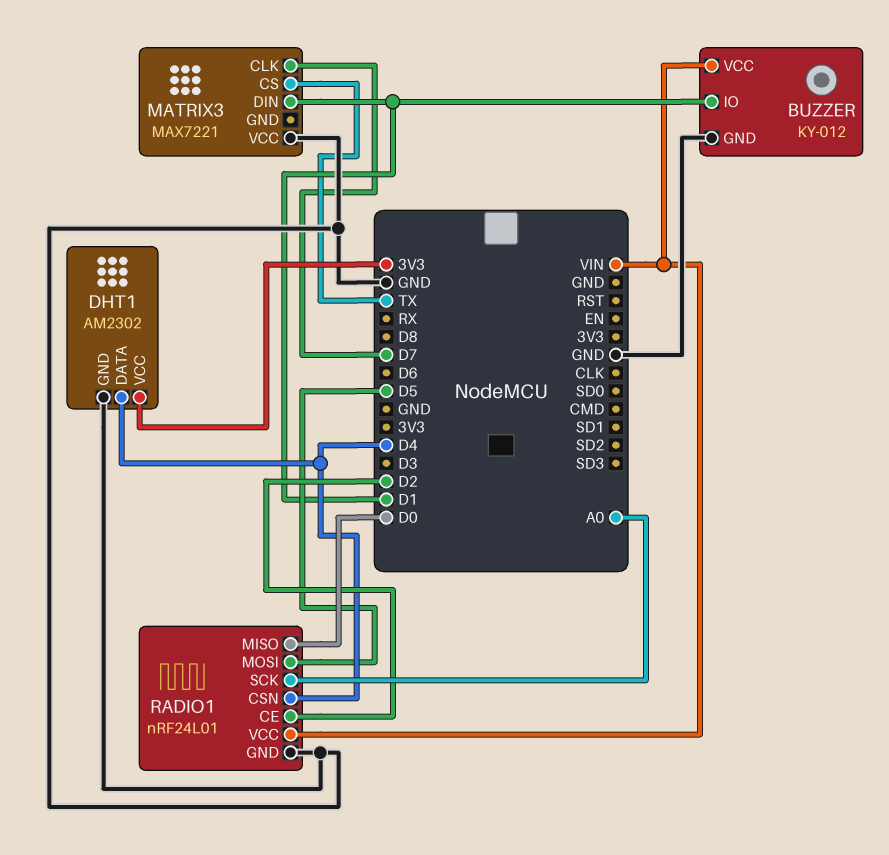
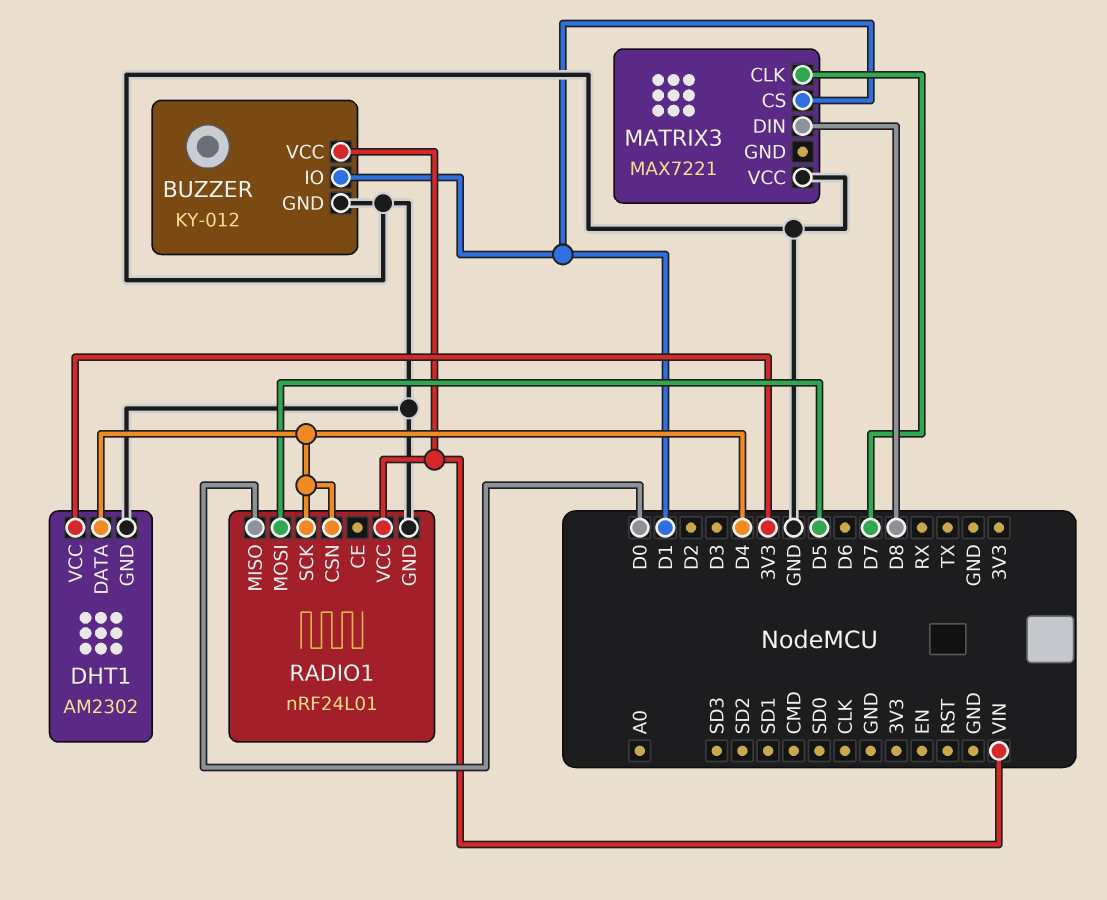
MATRIX3 pin CS: TX -> D1
MATRIX3 pin DIN: D1 -> D8
RADIO1 pin CE: D2 -> none
RADIO1 pin SCK: A0 -> D4

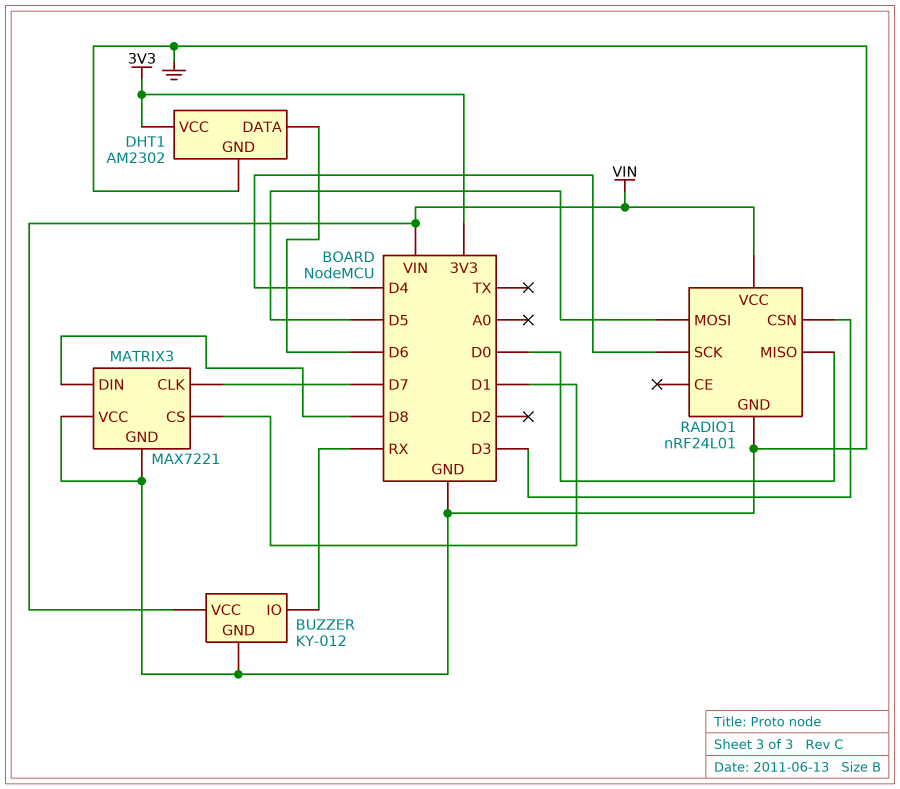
BUZZER pin IO: D1 -> RX
DHT1 pin DATA: D4 -> D6
MATRIX3 pin GND: none -> GND
RADIO1 pin CSN: D4 -> D3

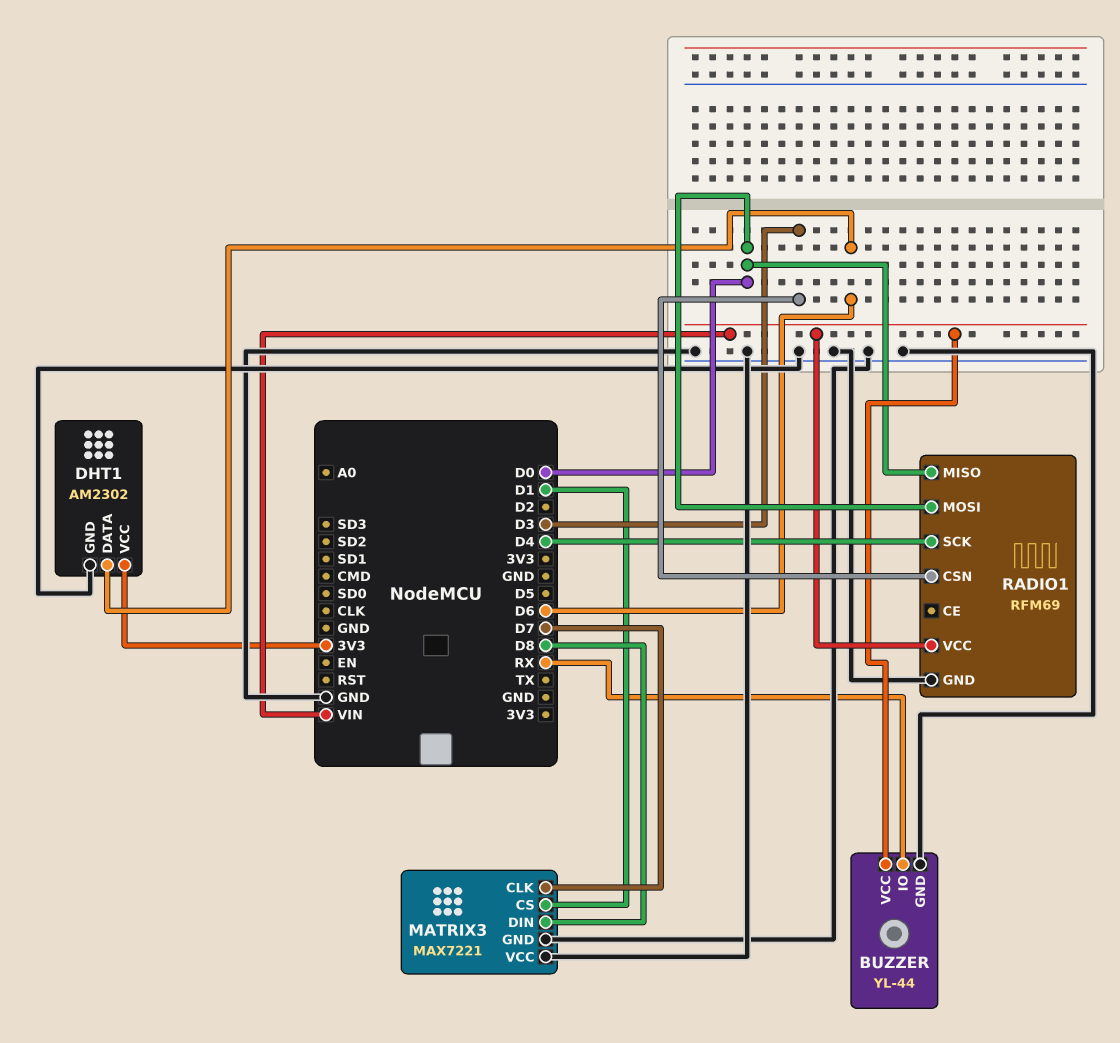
BUZZER: KY-012 -> YL-44
RADIO1: nRF24L01 -> RFM69
RADIO1 pin MOSI: D5 -> D0

